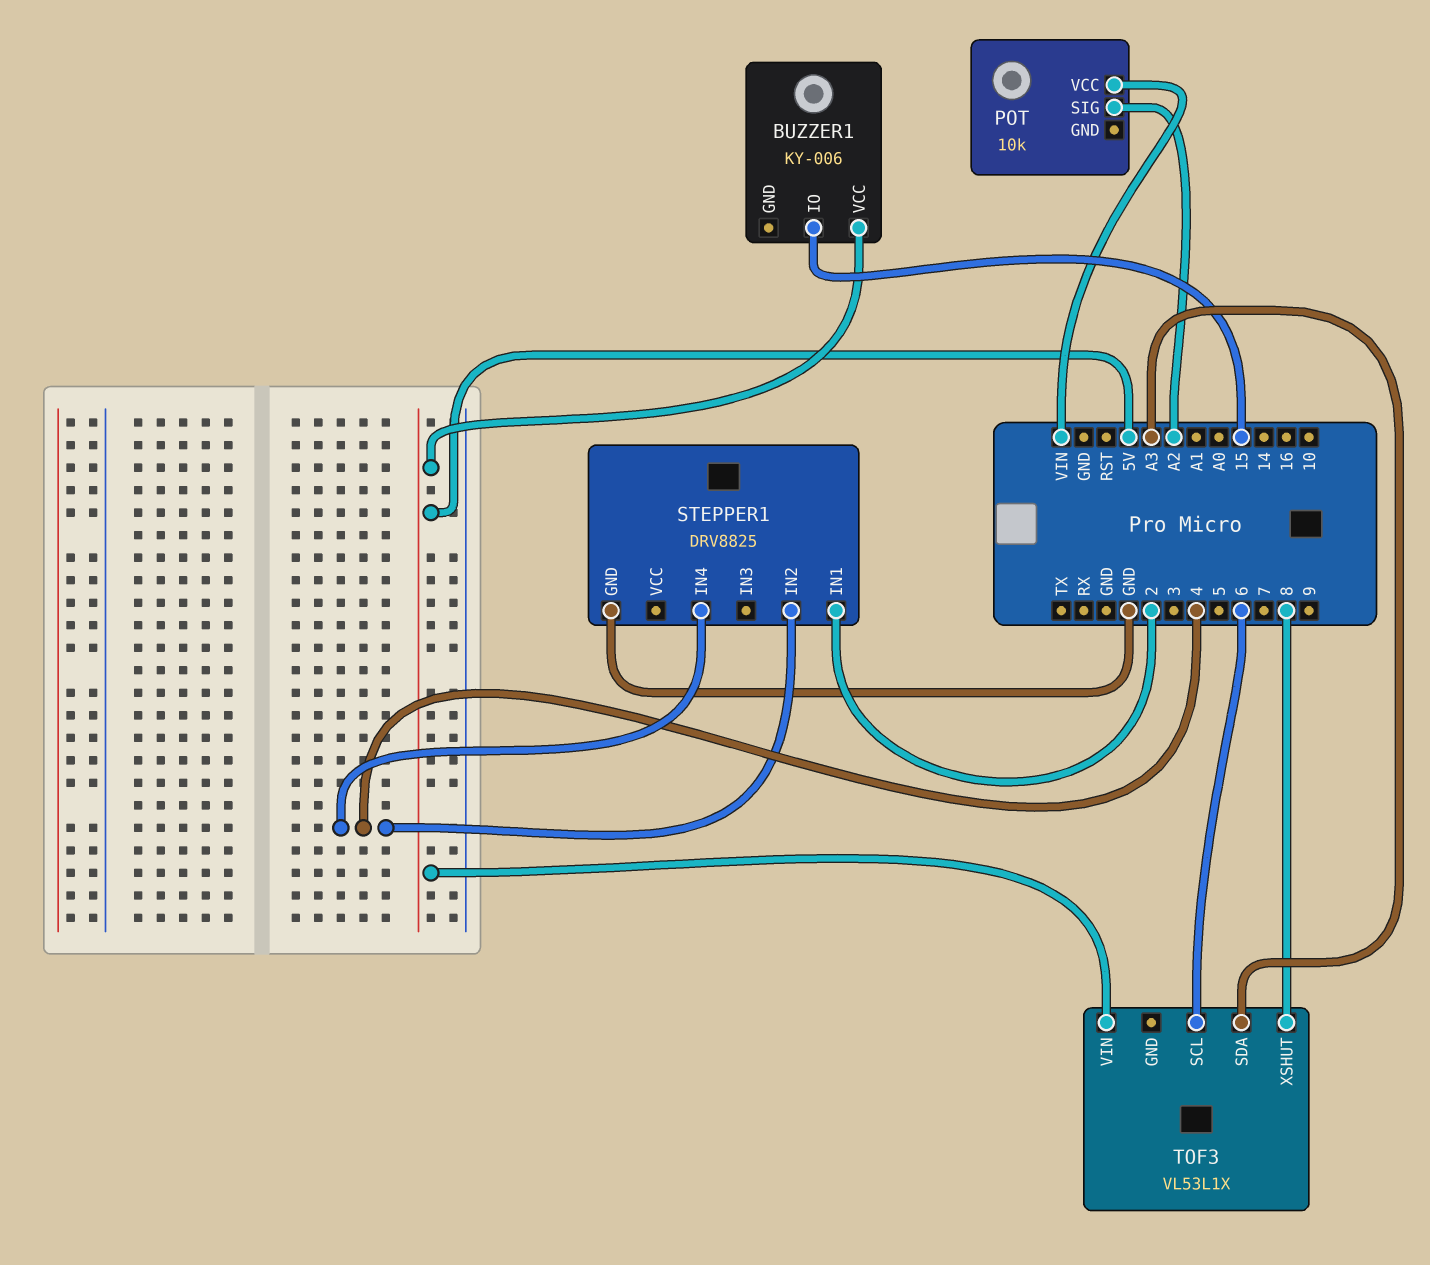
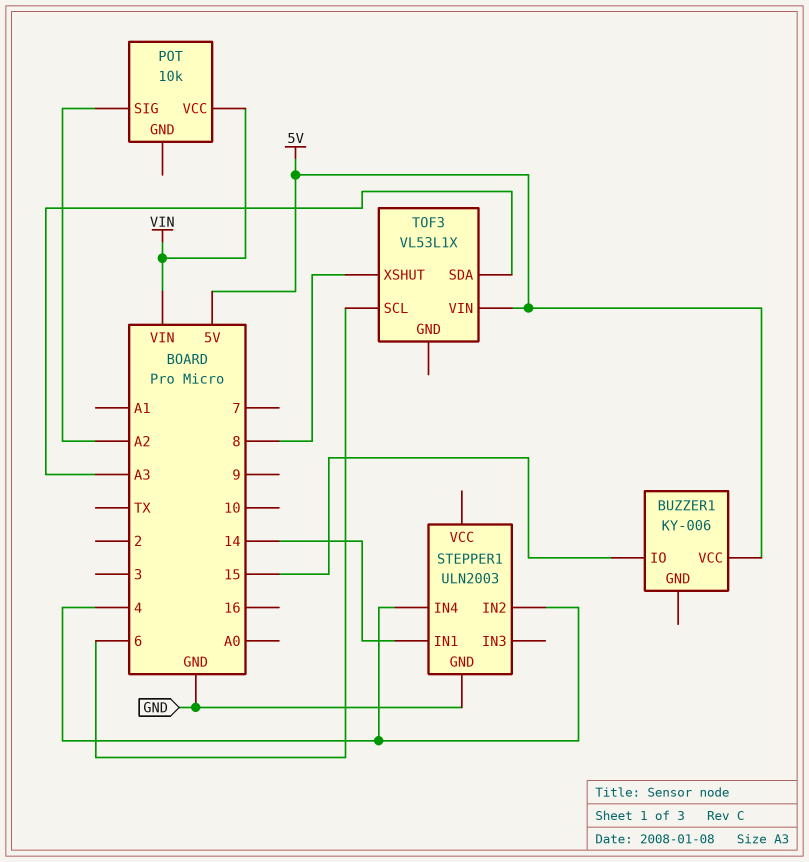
STEPPER1: DRV8825 -> ULN2003
STEPPER1 pin IN1: 2 -> 14

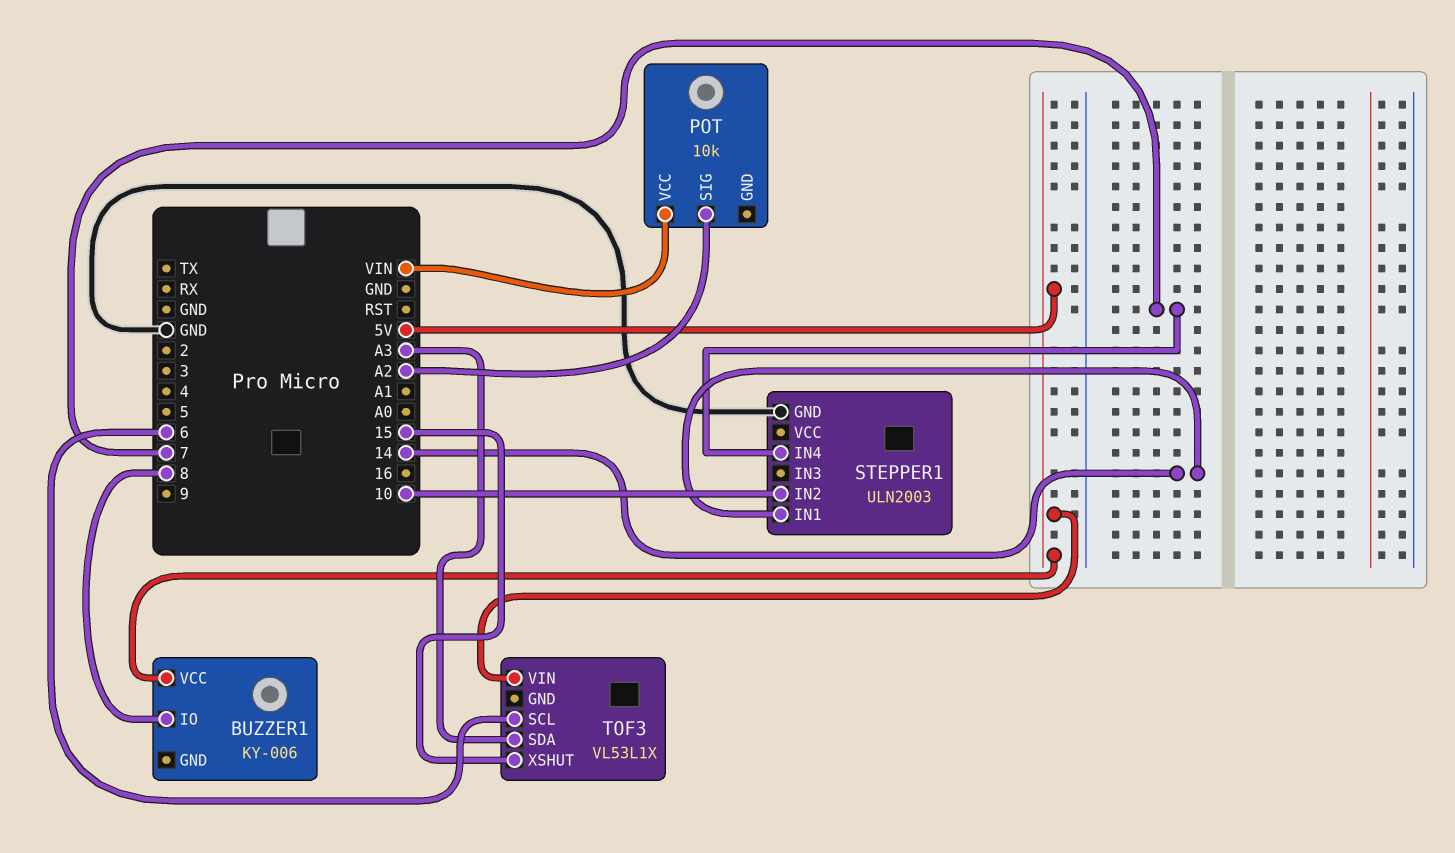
BUZZER1 pin IO: 15 -> 8
STEPPER1 pin IN2: 4 -> 10
STEPPER1 pin IN4: 4 -> 7
TOF3 pin XSHUT: 8 -> 15

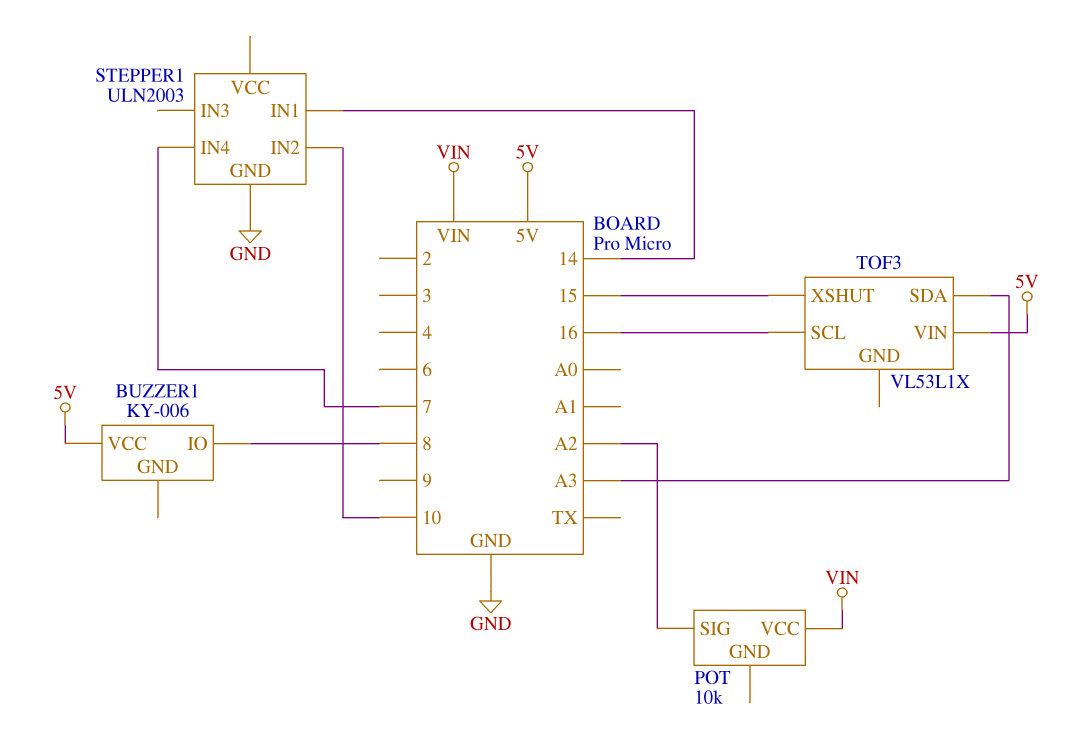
TOF3 pin SCL: 6 -> 16

